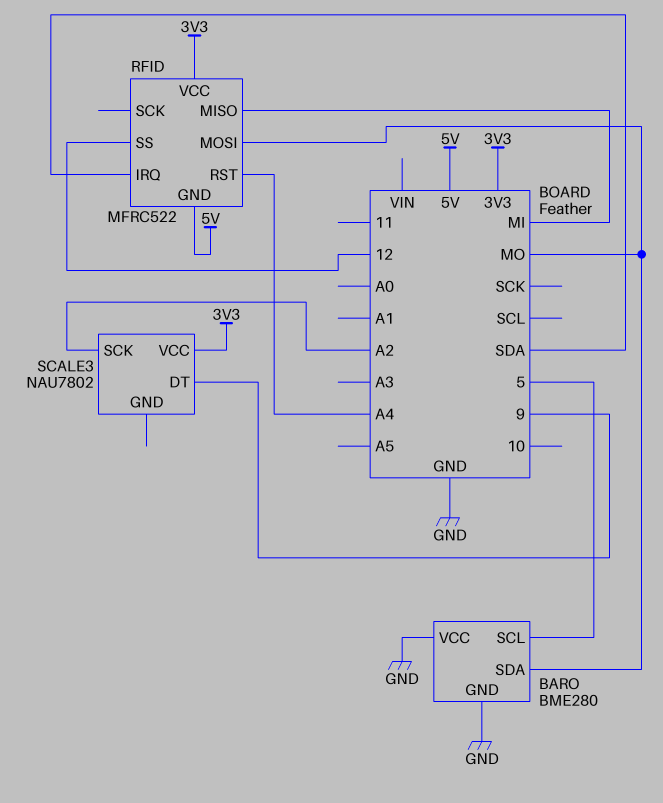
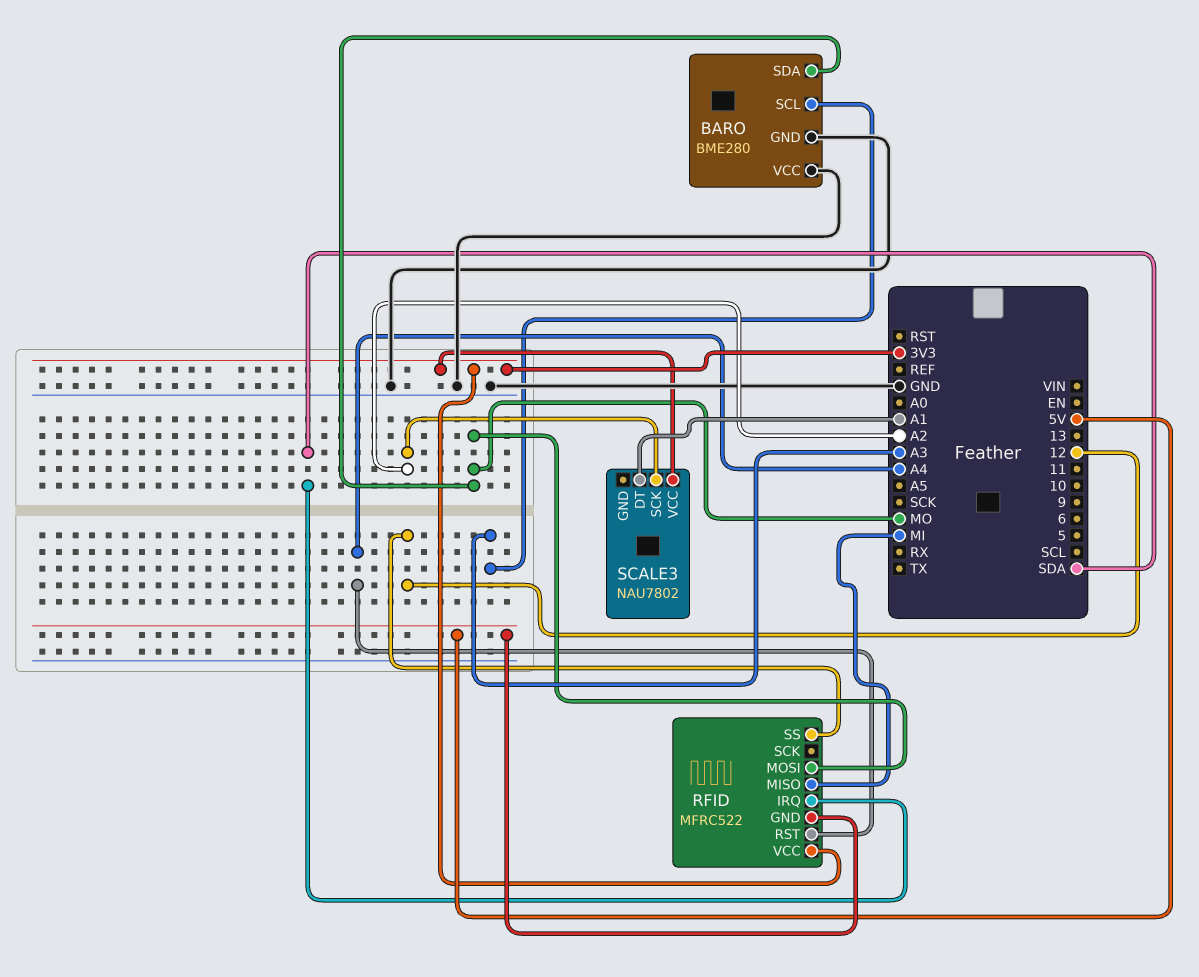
BARO pin SCL: 5 -> A3
SCALE3 pin DT: 9 -> A1

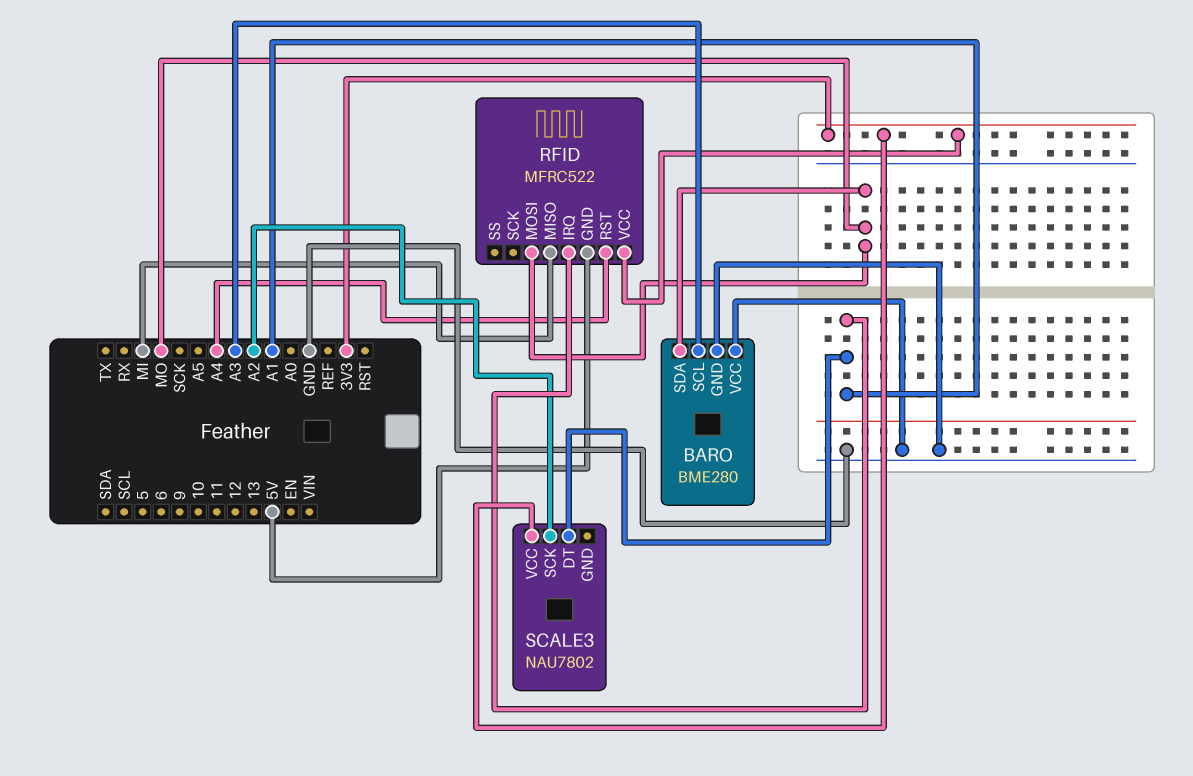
RFID pin IRQ: SDA -> A1
RFID pin SS: 12 -> none

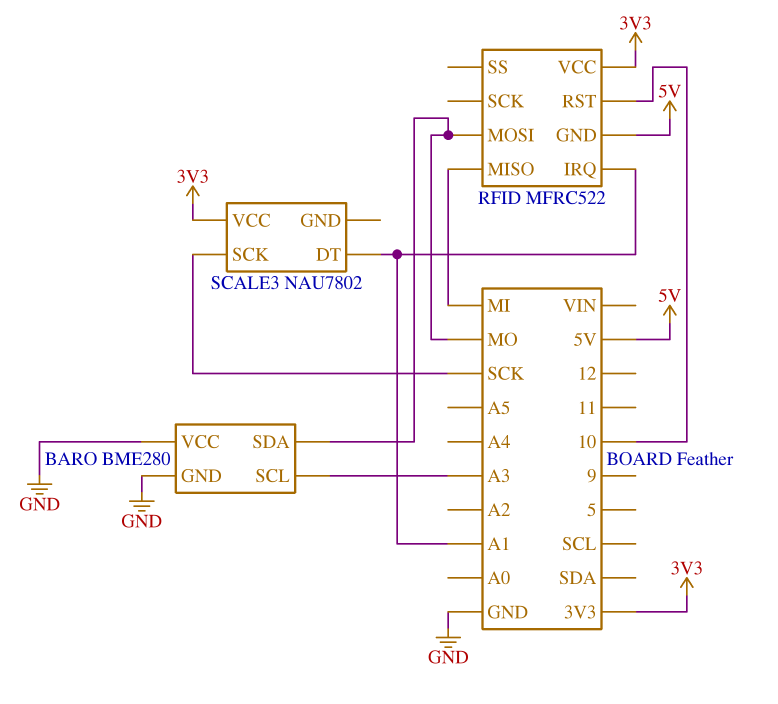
RFID pin RST: A4 -> 10
SCALE3 pin SCK: A2 -> SCK

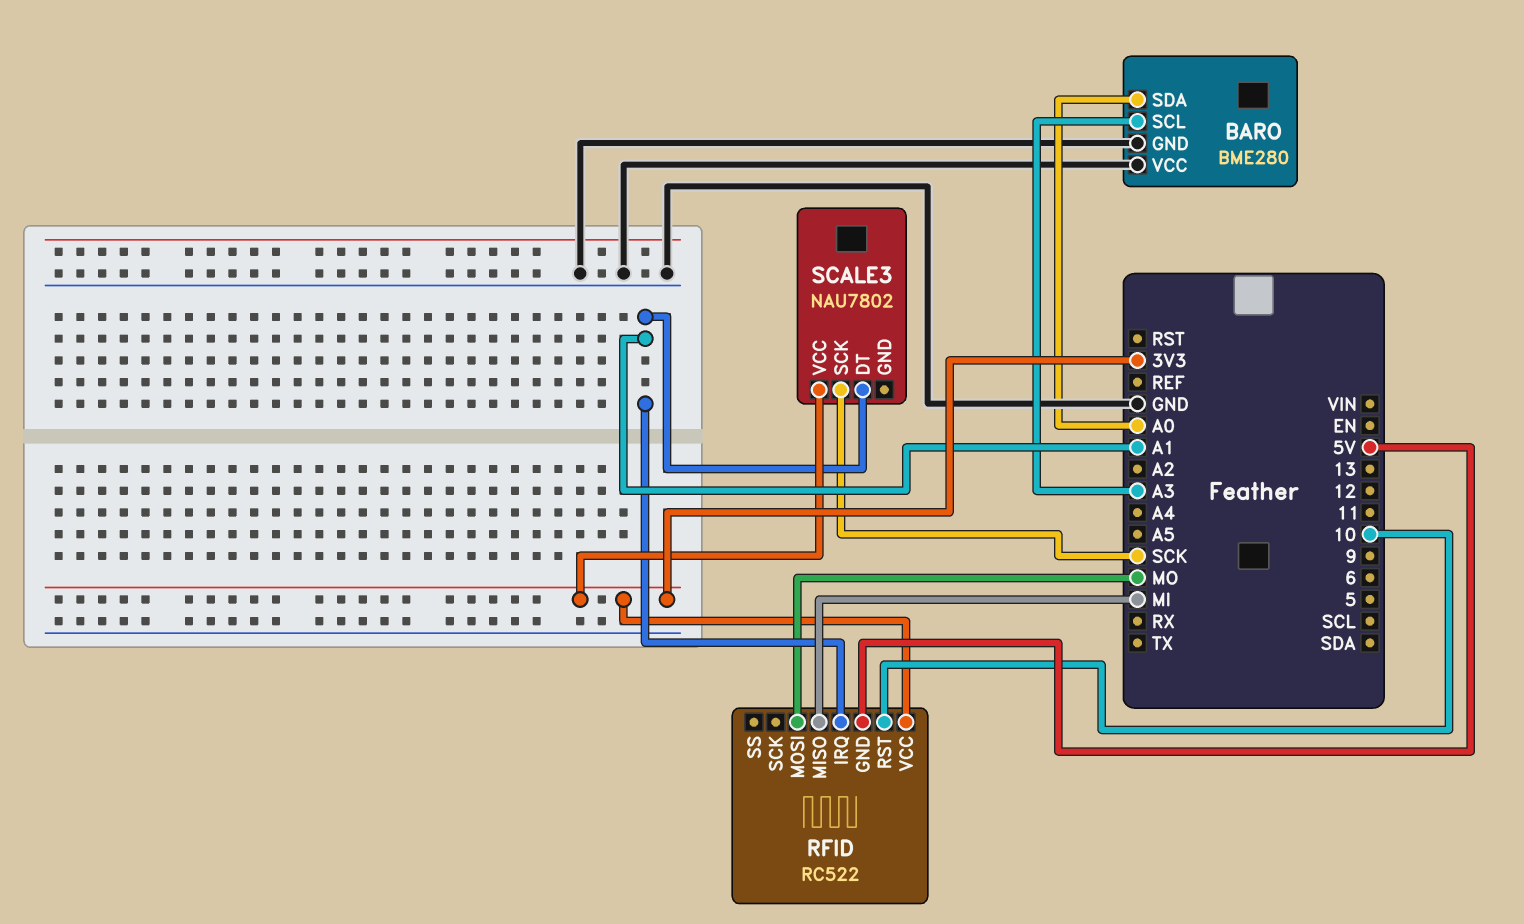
BARO pin SDA: MO -> A0
RFID: MFRC522 -> RC522

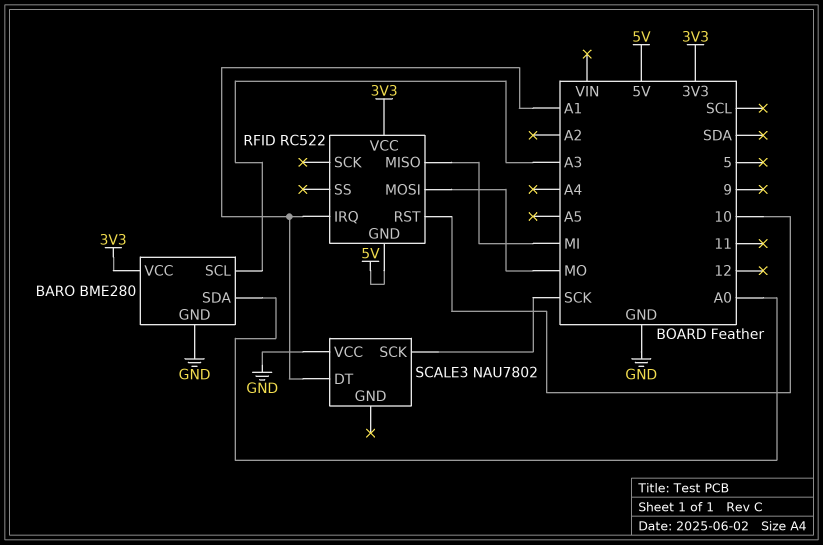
BARO pin VCC: GND -> 3V3
SCALE3 pin VCC: 3V3 -> GND

